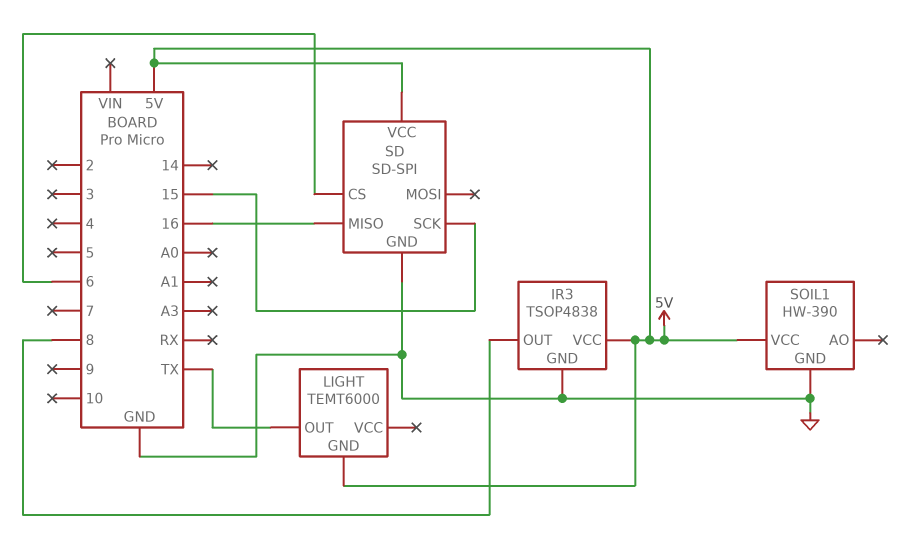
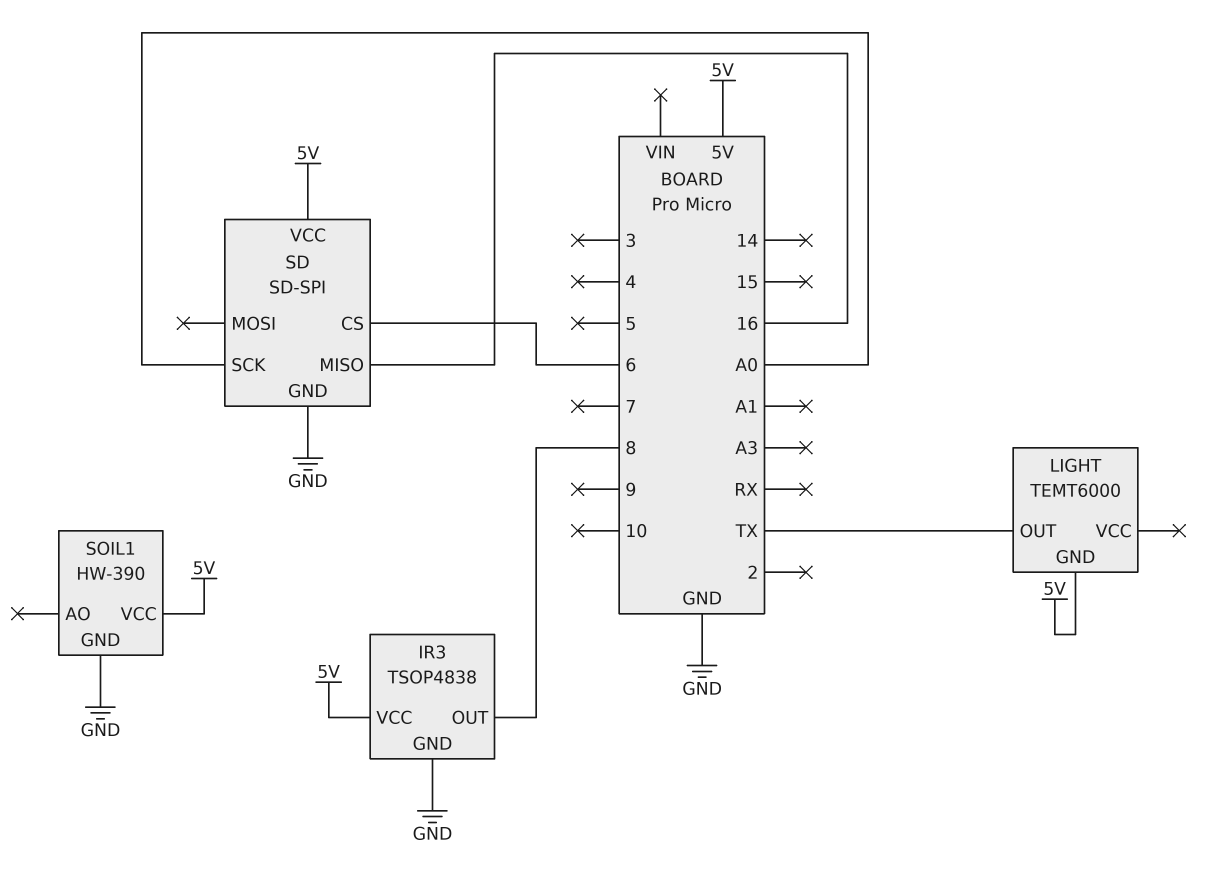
SD pin SCK: 15 -> A0

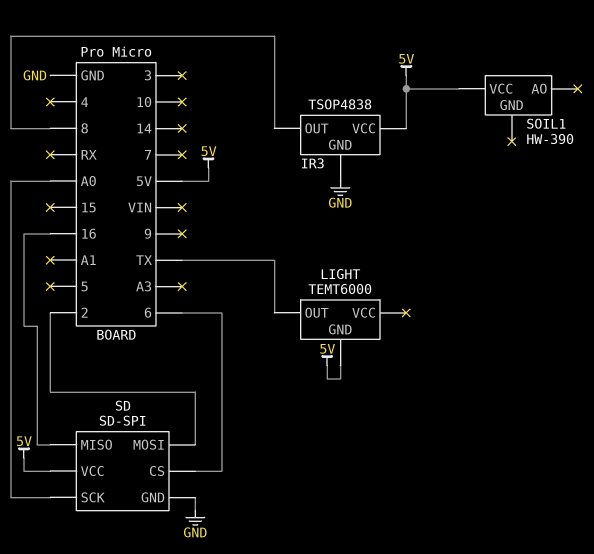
SD pin MOSI: none -> 2
SOIL1 pin GND: GND -> none

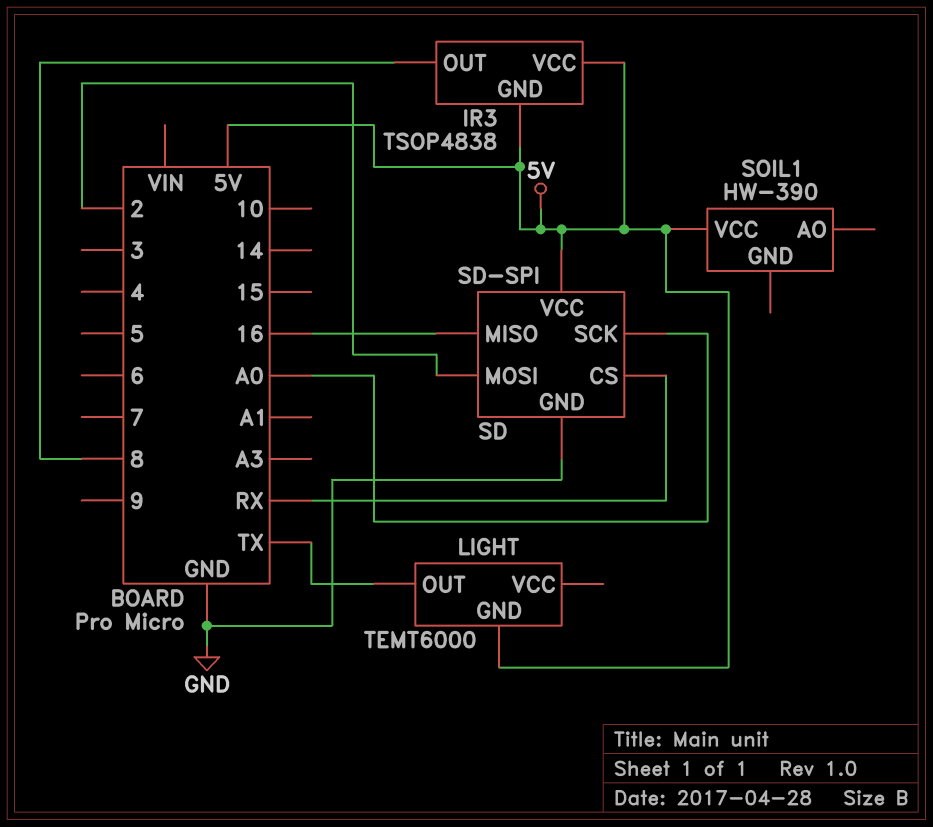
IR3 pin GND: GND -> 5V
SD pin CS: 6 -> RX

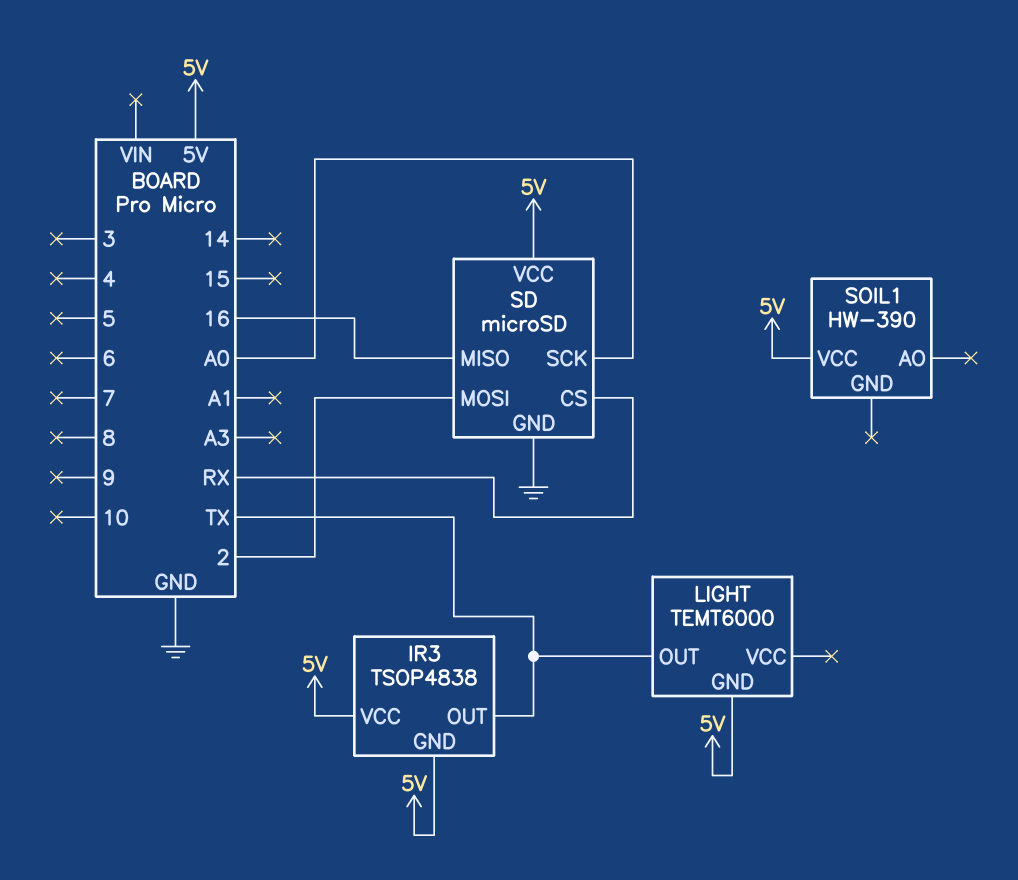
IR3 pin OUT: 8 -> TX
SD: SD-SPI -> microSD

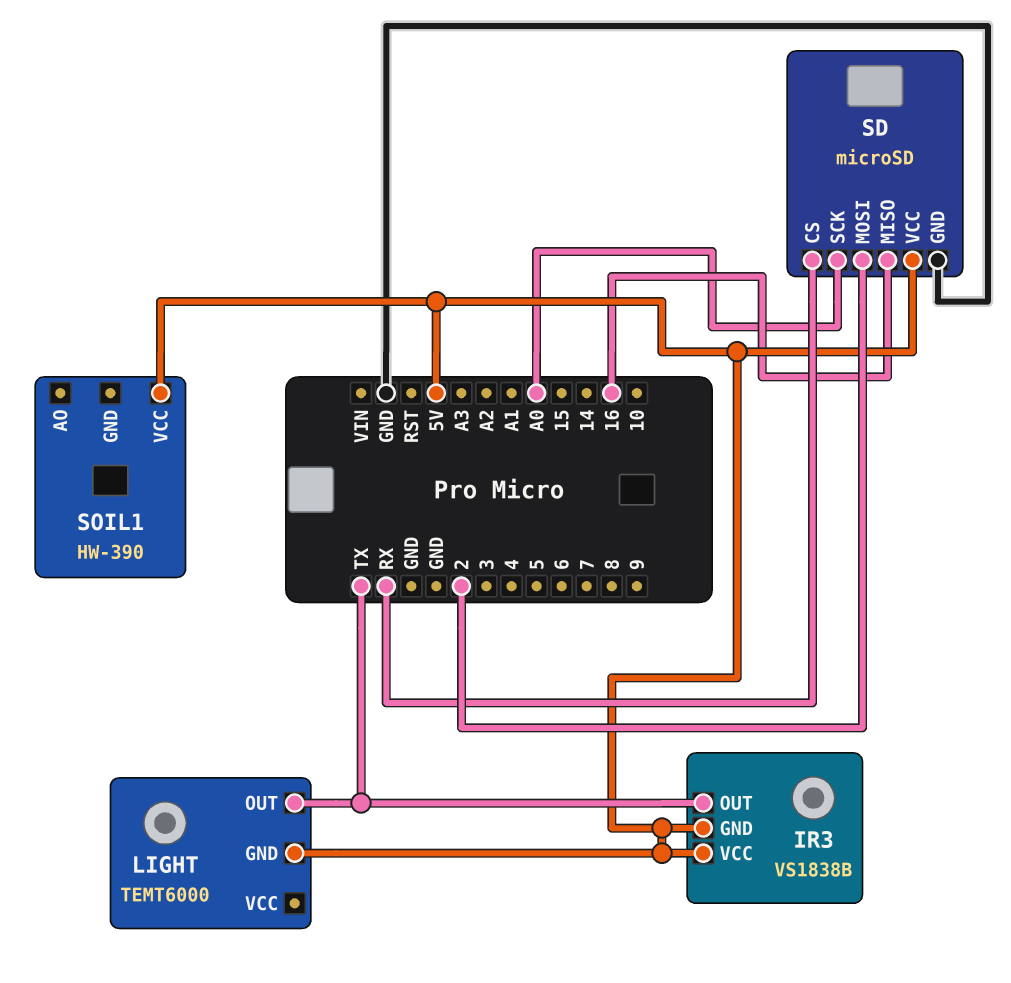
IR3: TSOP4838 -> VS1838B

